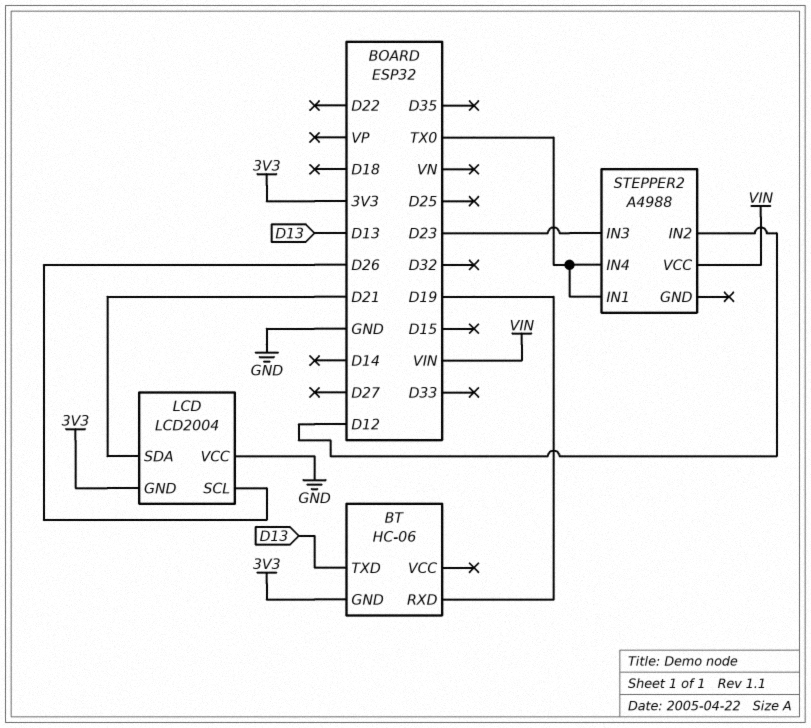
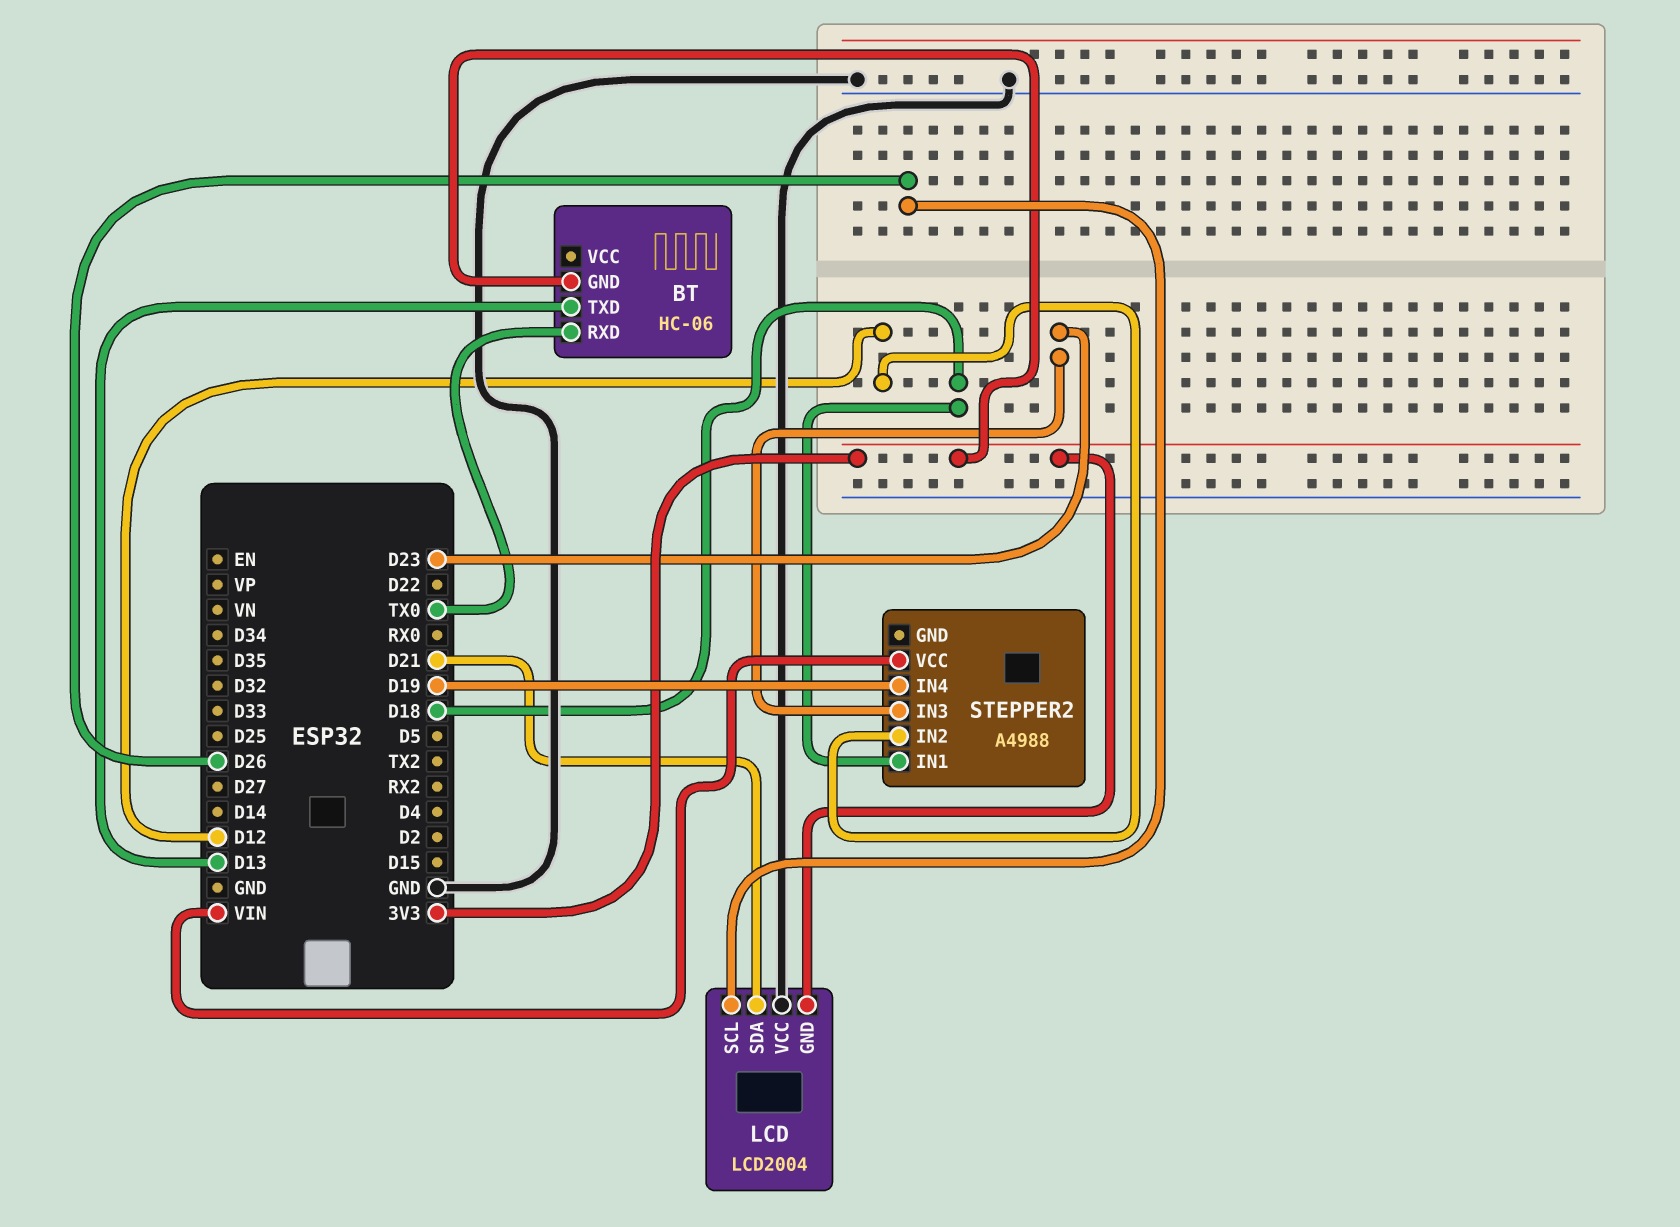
BT pin RXD: D19 -> TX0
STEPPER2 pin IN1: TX0 -> D18
STEPPER2 pin IN4: TX0 -> D19

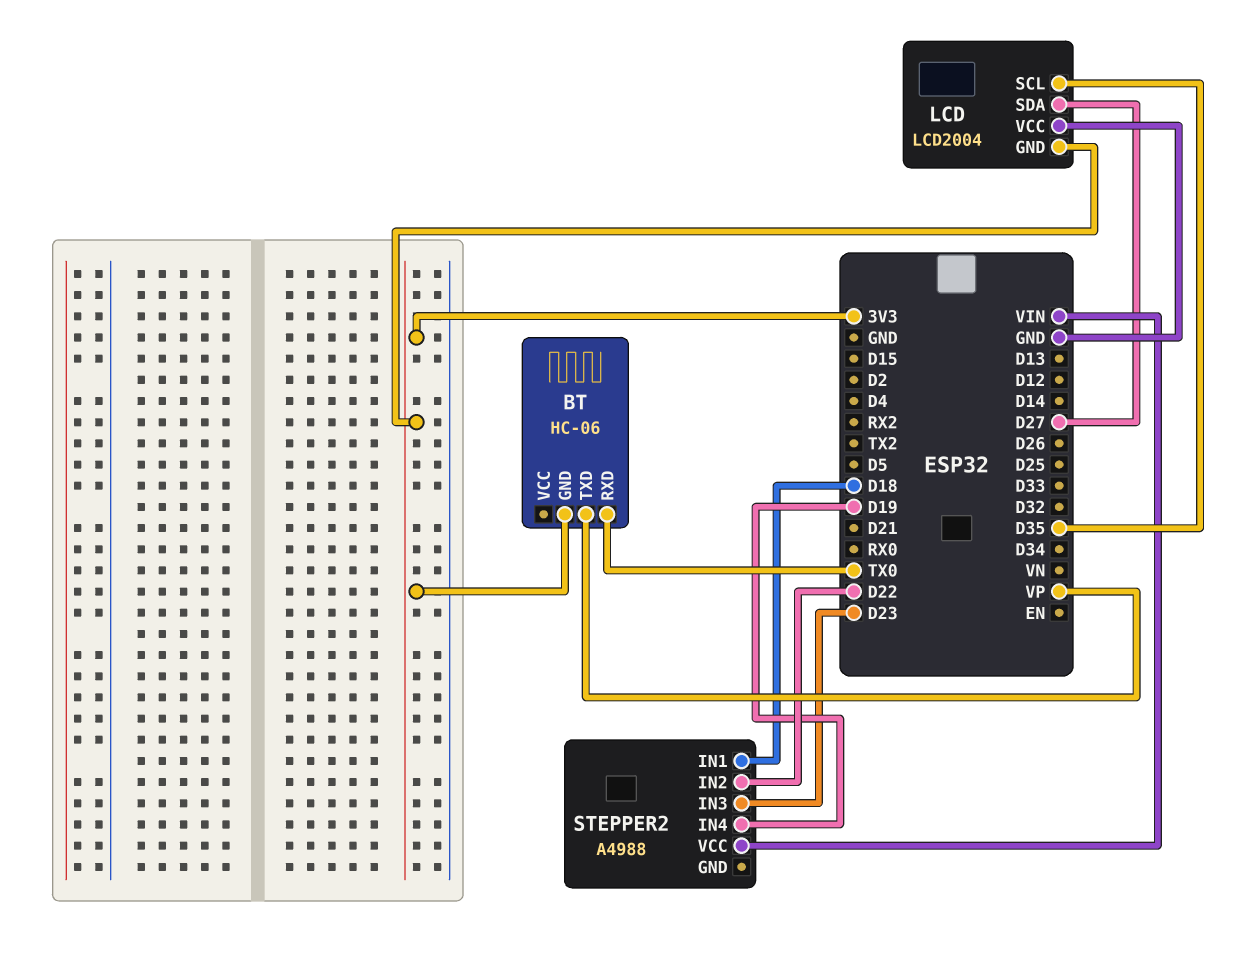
BT pin TXD: D13 -> VP
LCD pin SCL: D26 -> D35
LCD pin SDA: D21 -> D27
STEPPER2 pin IN2: D12 -> D22

